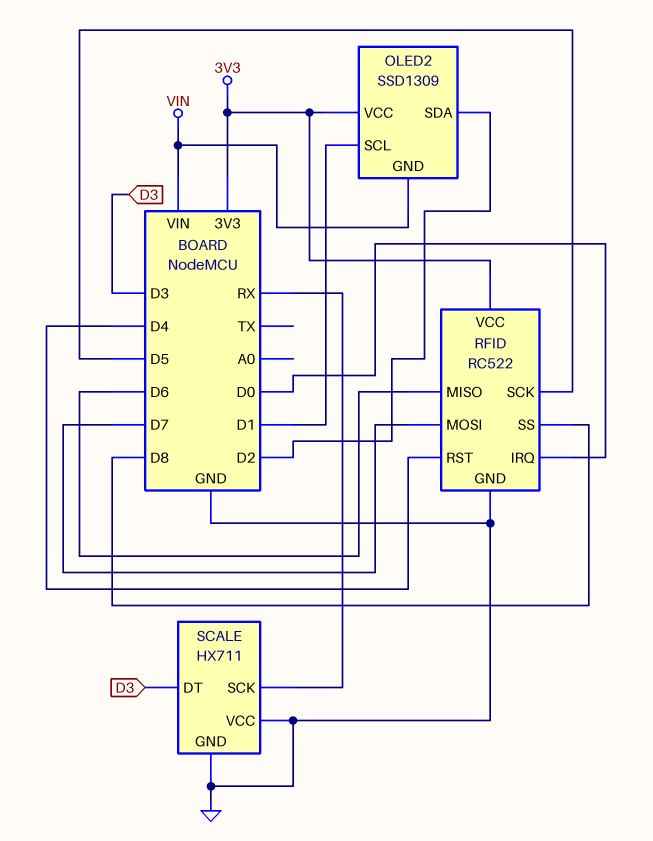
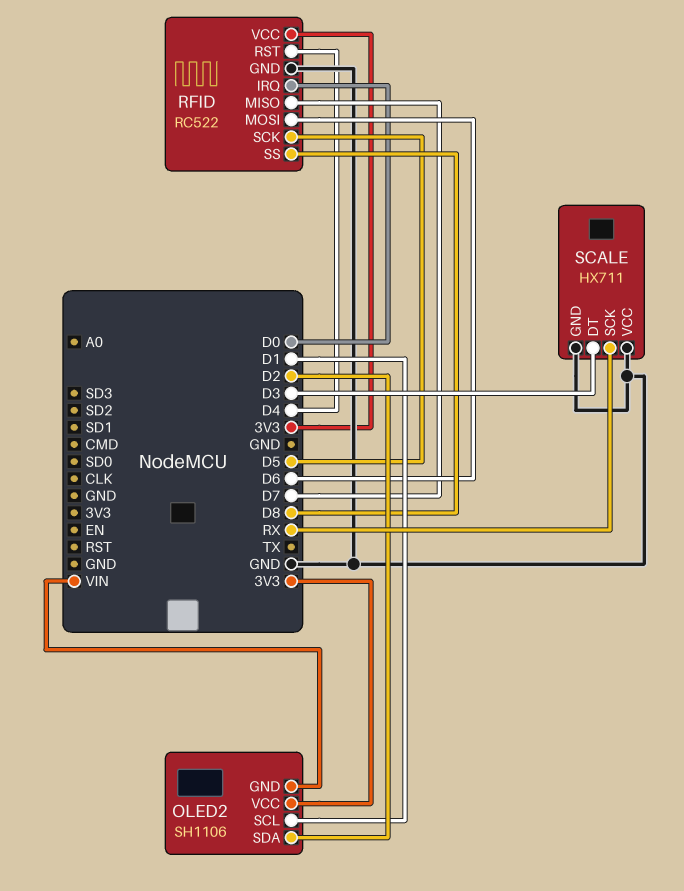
OLED2: SSD1309 -> SH1106
RFID pin MISO: D6 -> D7
RFID pin MOSI: D7 -> D6

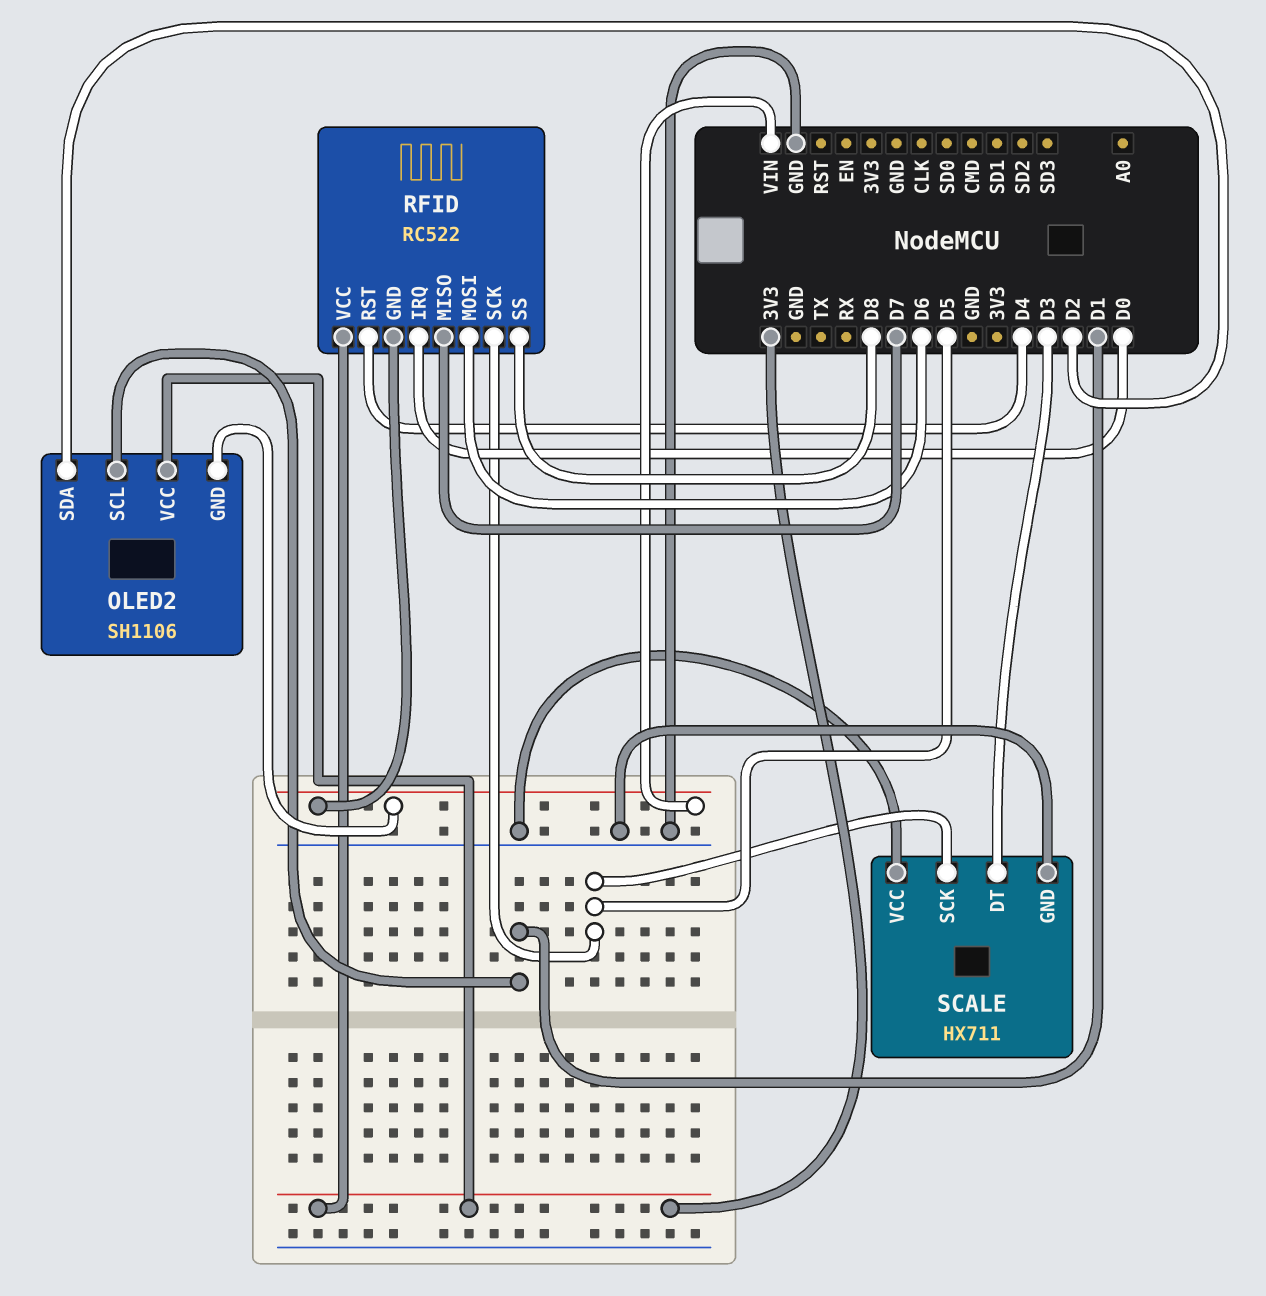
RFID pin GND: GND -> VIN
SCALE pin SCK: RX -> D5

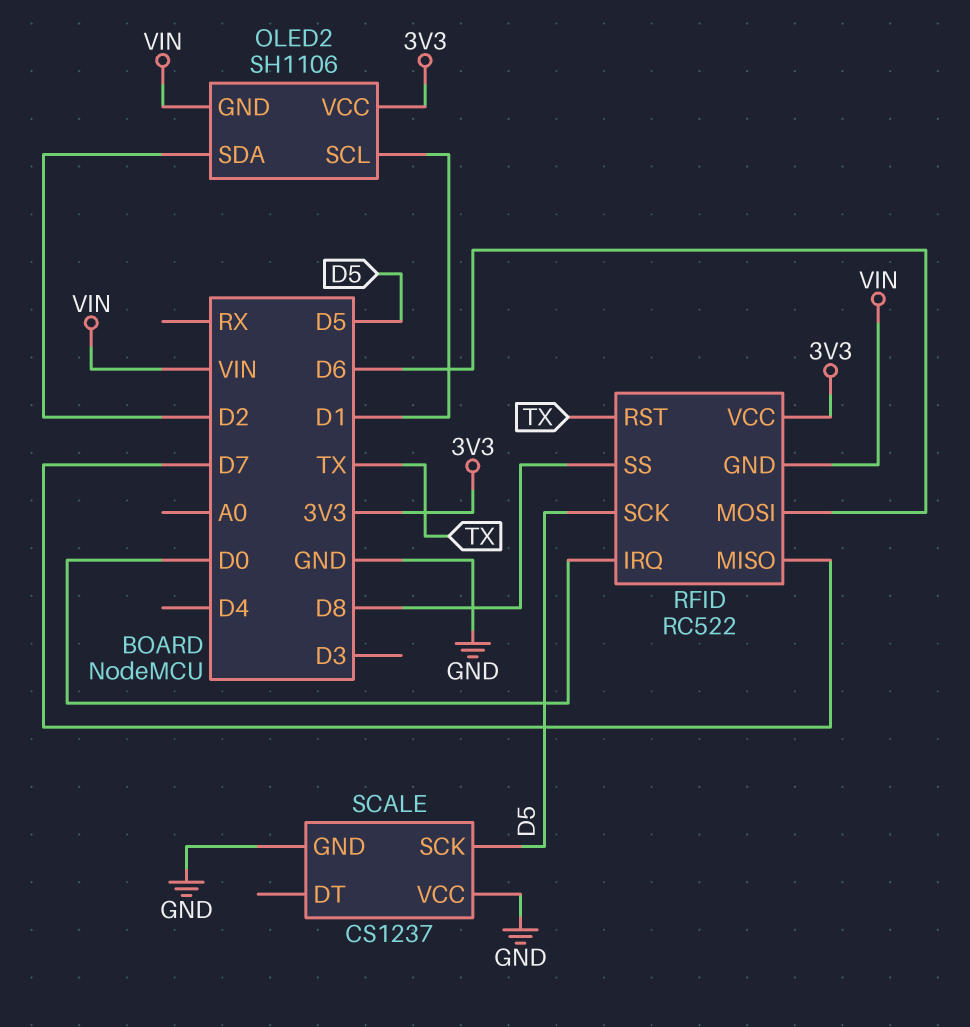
RFID pin RST: D4 -> TX
SCALE: HX711 -> CS1237
SCALE pin DT: D3 -> none

